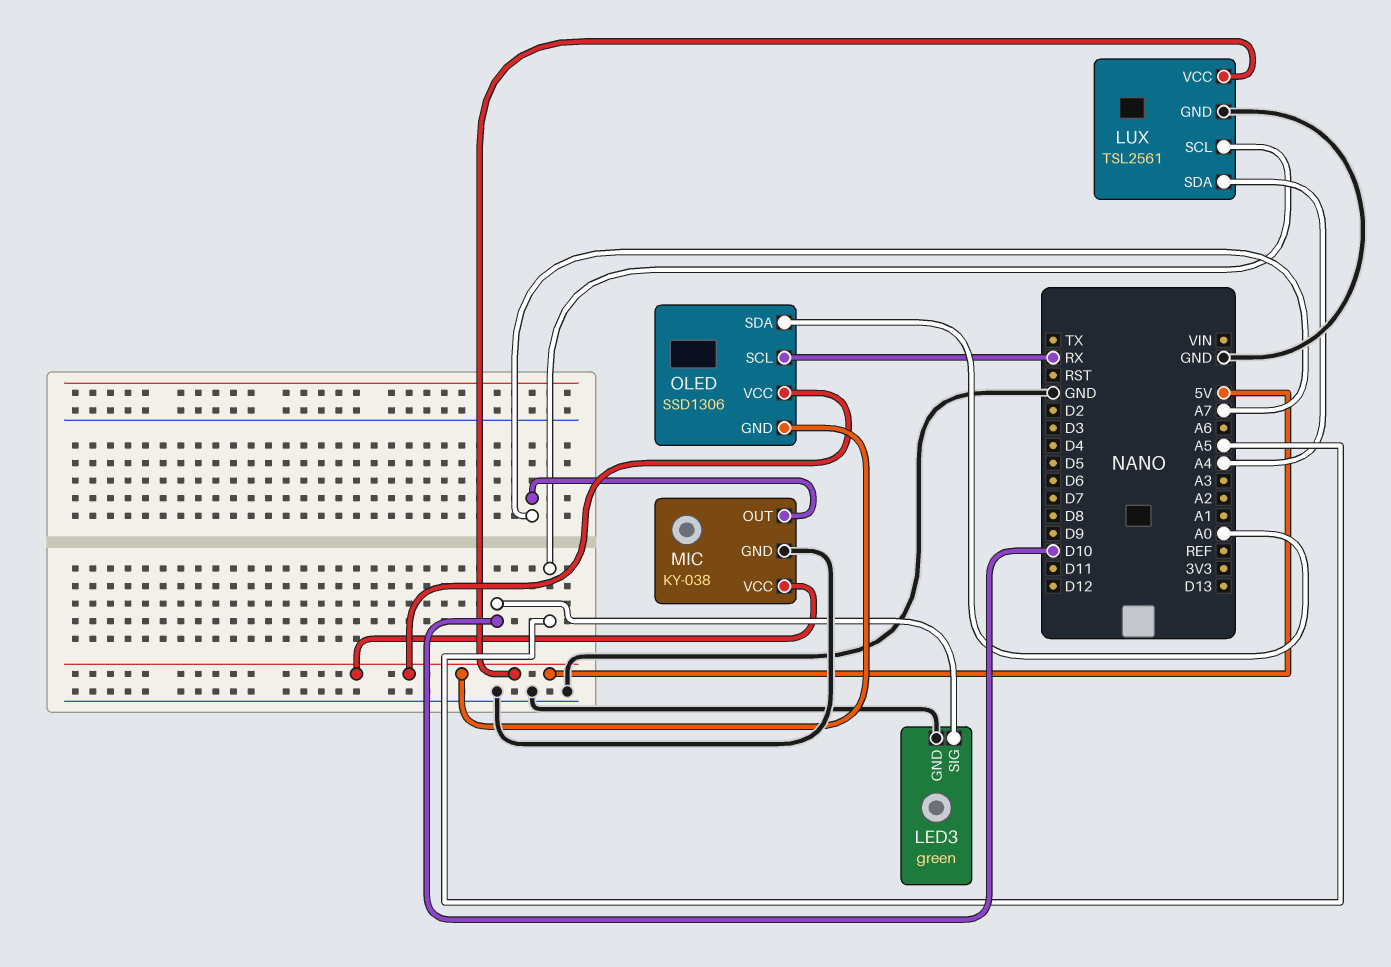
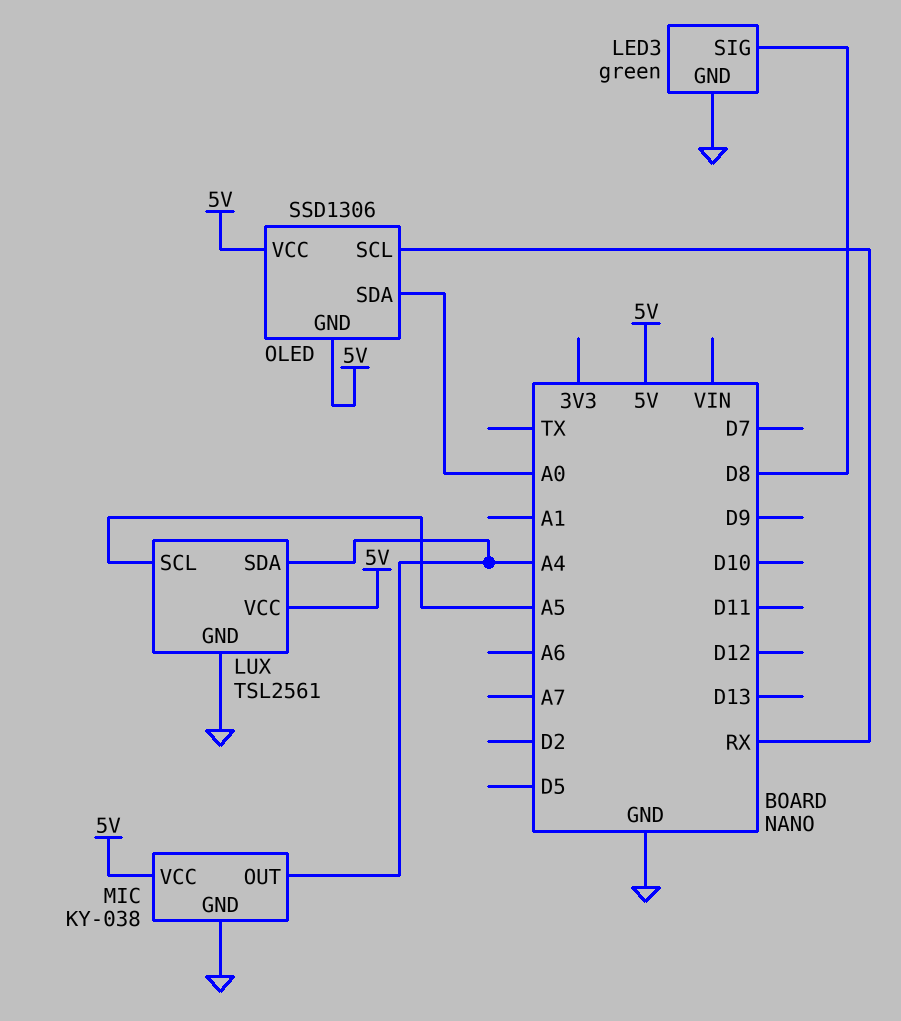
LED3 pin SIG: D10 -> D8
MIC pin OUT: A7 -> A4

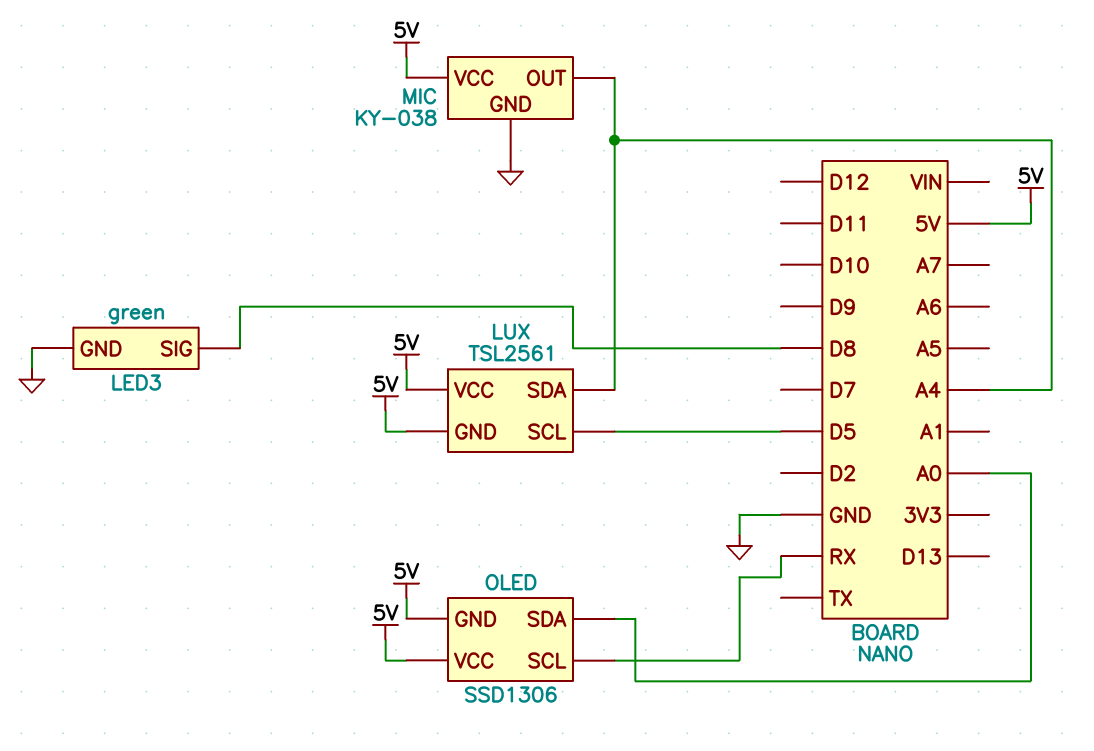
LUX pin GND: GND -> 5V
LUX pin SCL: A5 -> D5

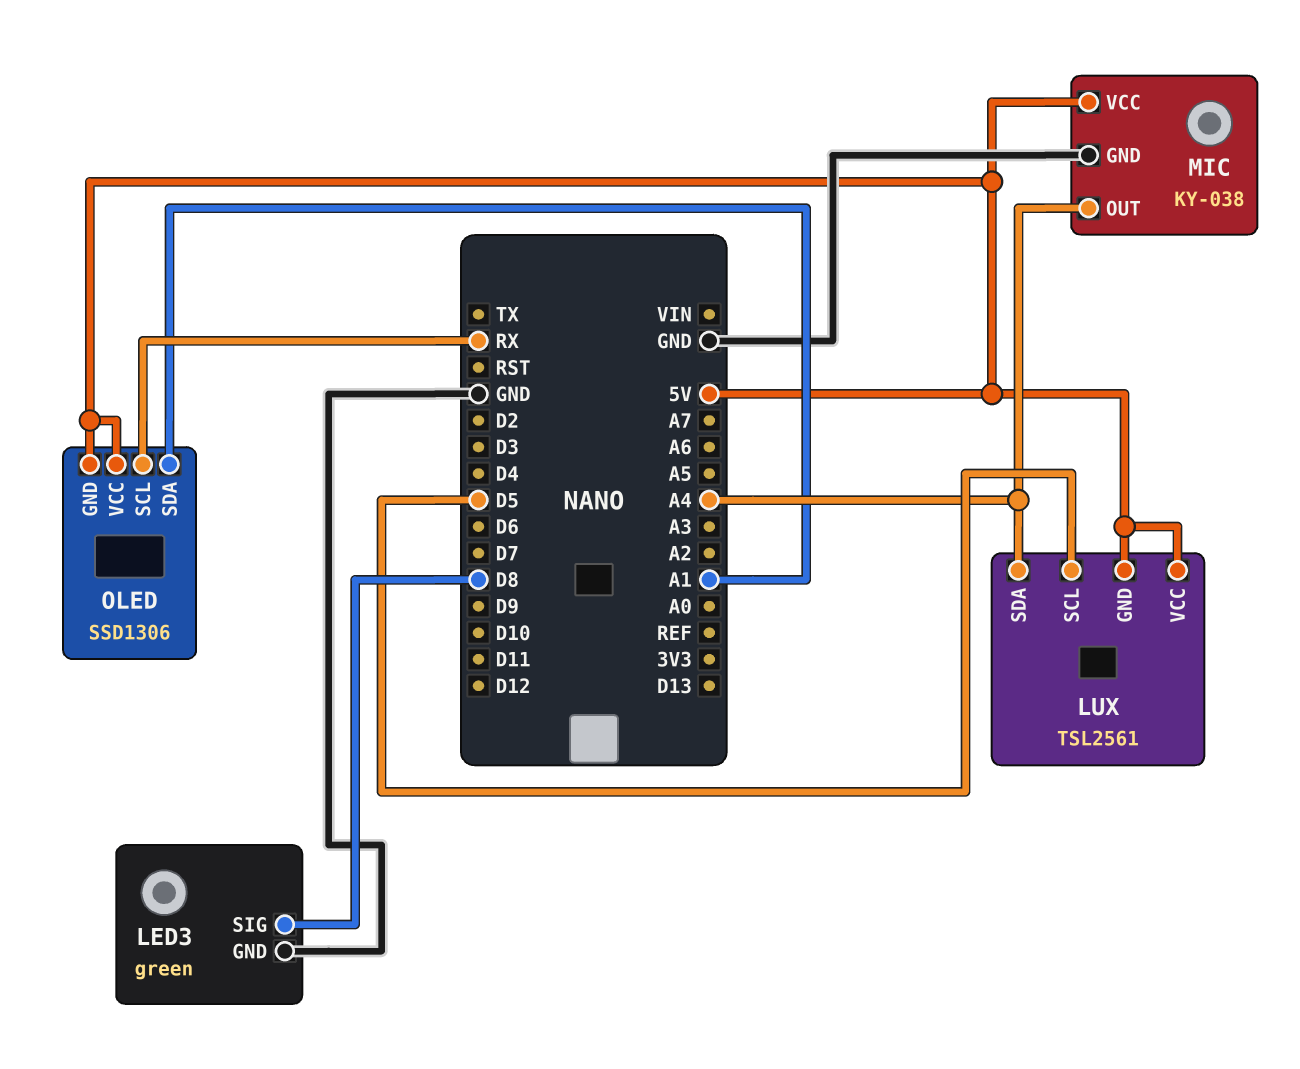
OLED pin SDA: A0 -> A1

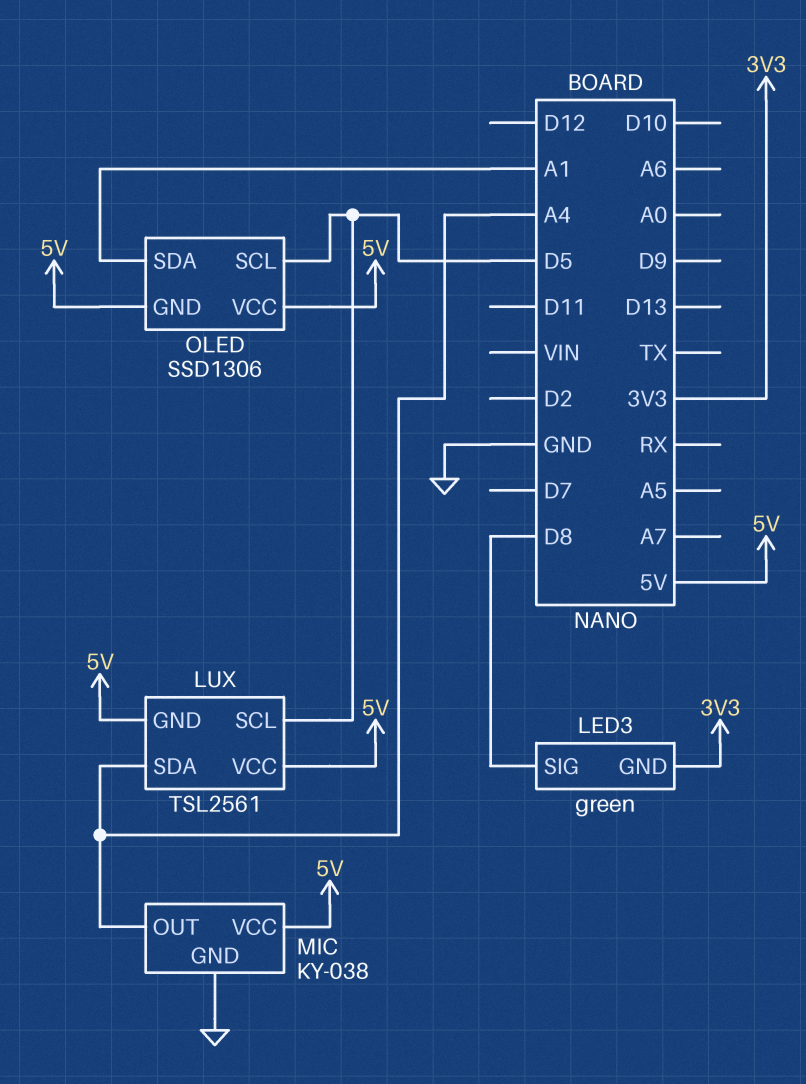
LED3 pin GND: GND -> 3V3
OLED pin SCL: RX -> D5

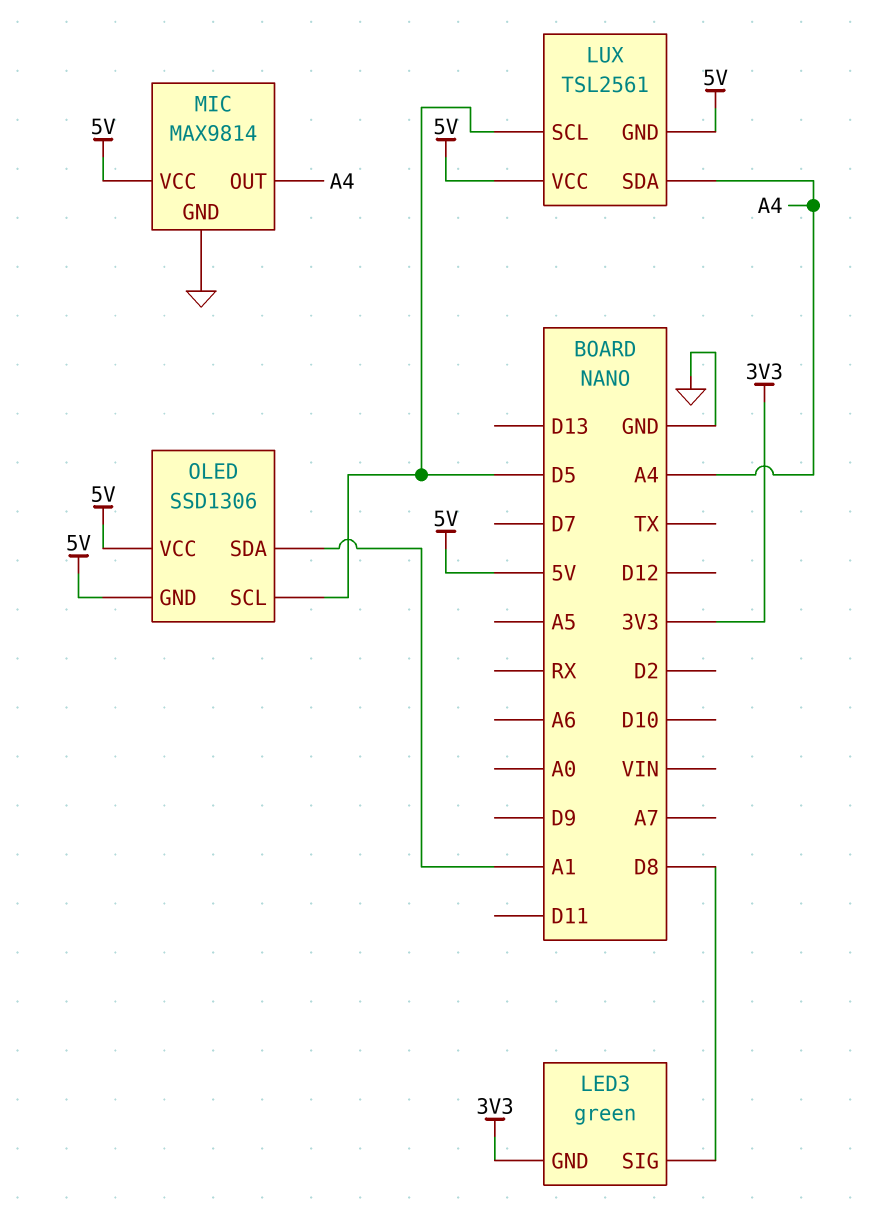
MIC: KY-038 -> MAX9814

